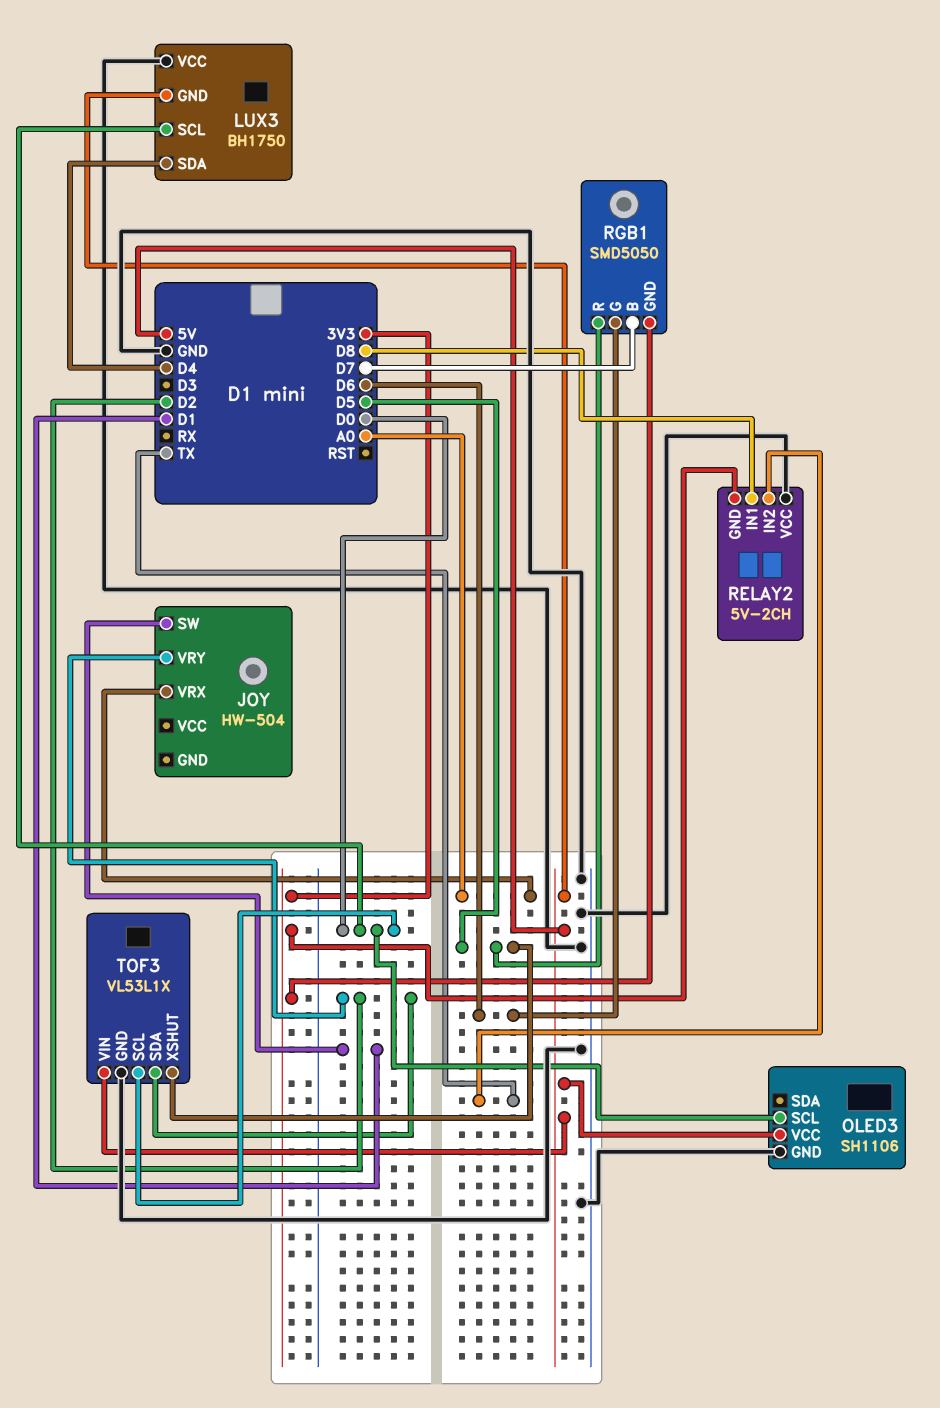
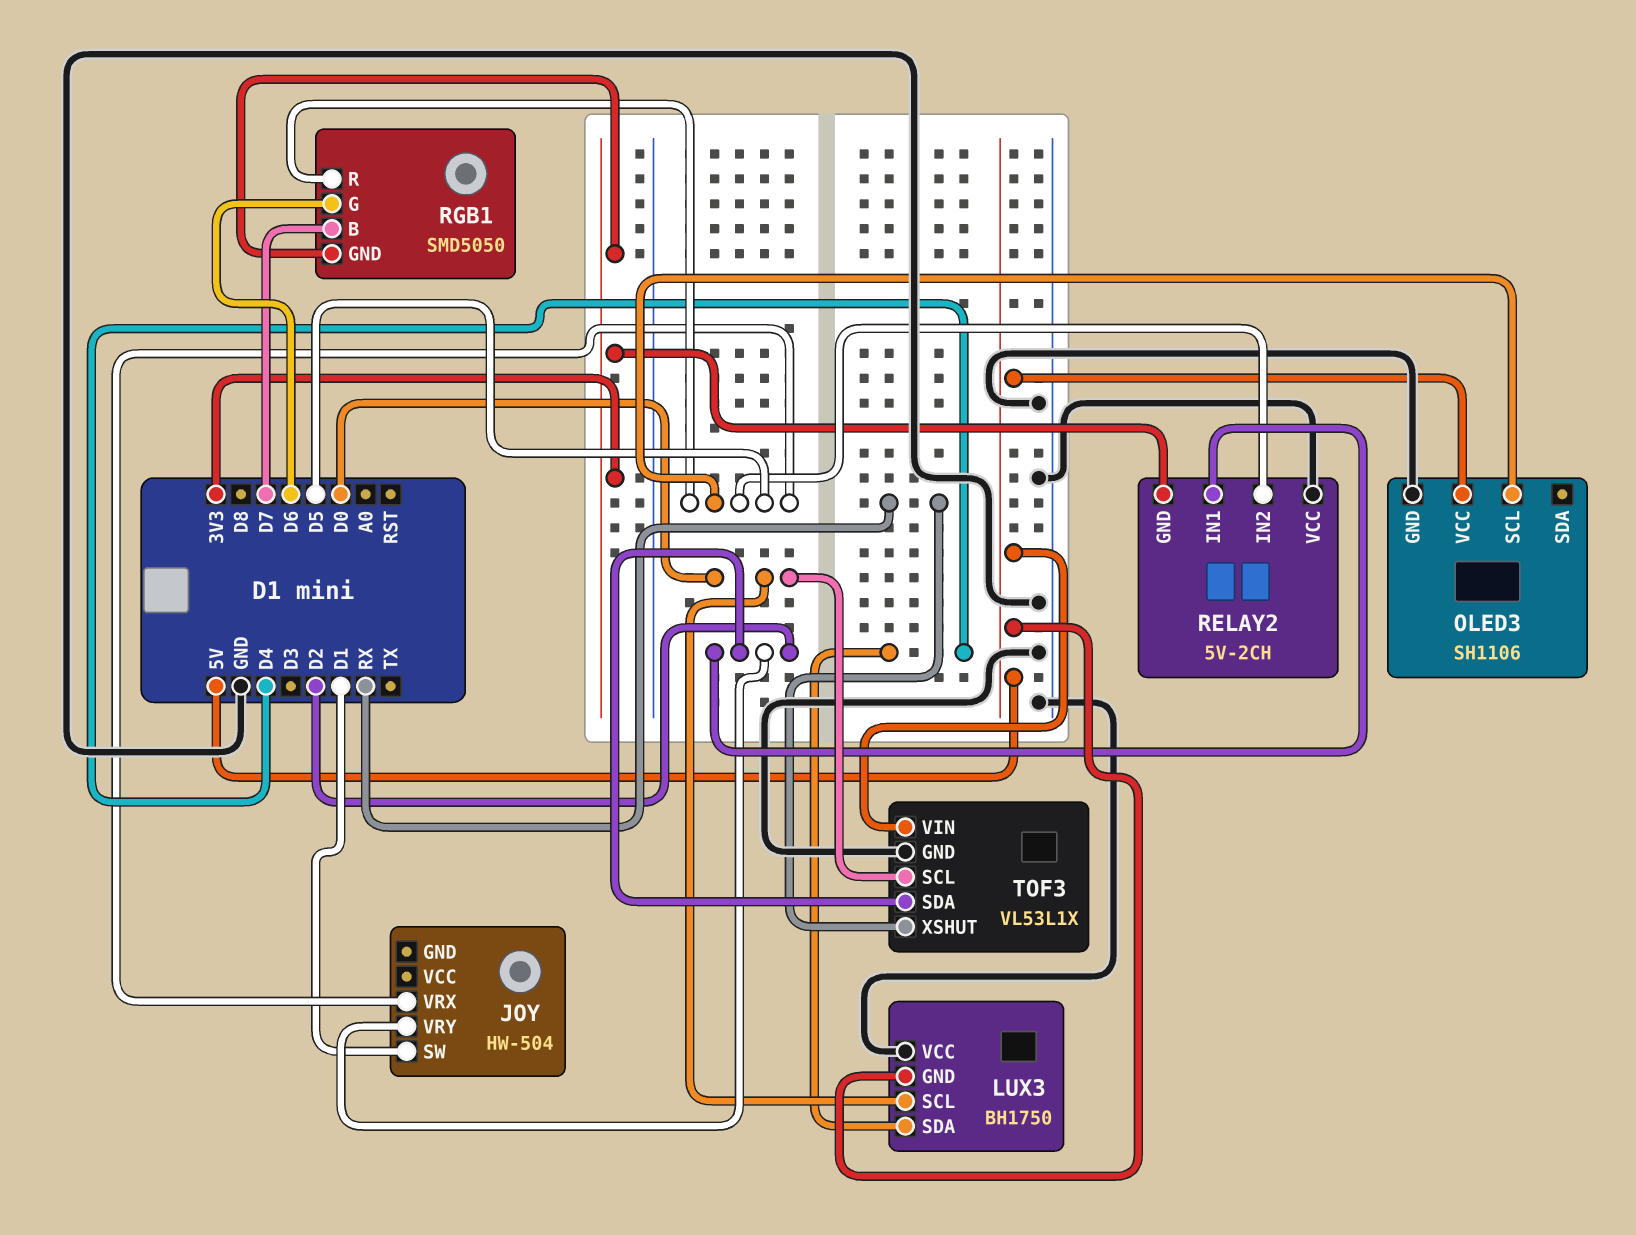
JOY pin VRX: A0 -> D5
OLED3 pin SCL: D0 -> D5
RELAY2 pin IN1: D8 -> D2
RELAY2 pin IN2: TX -> D5
TOF3 pin XSHUT: D5 -> RX

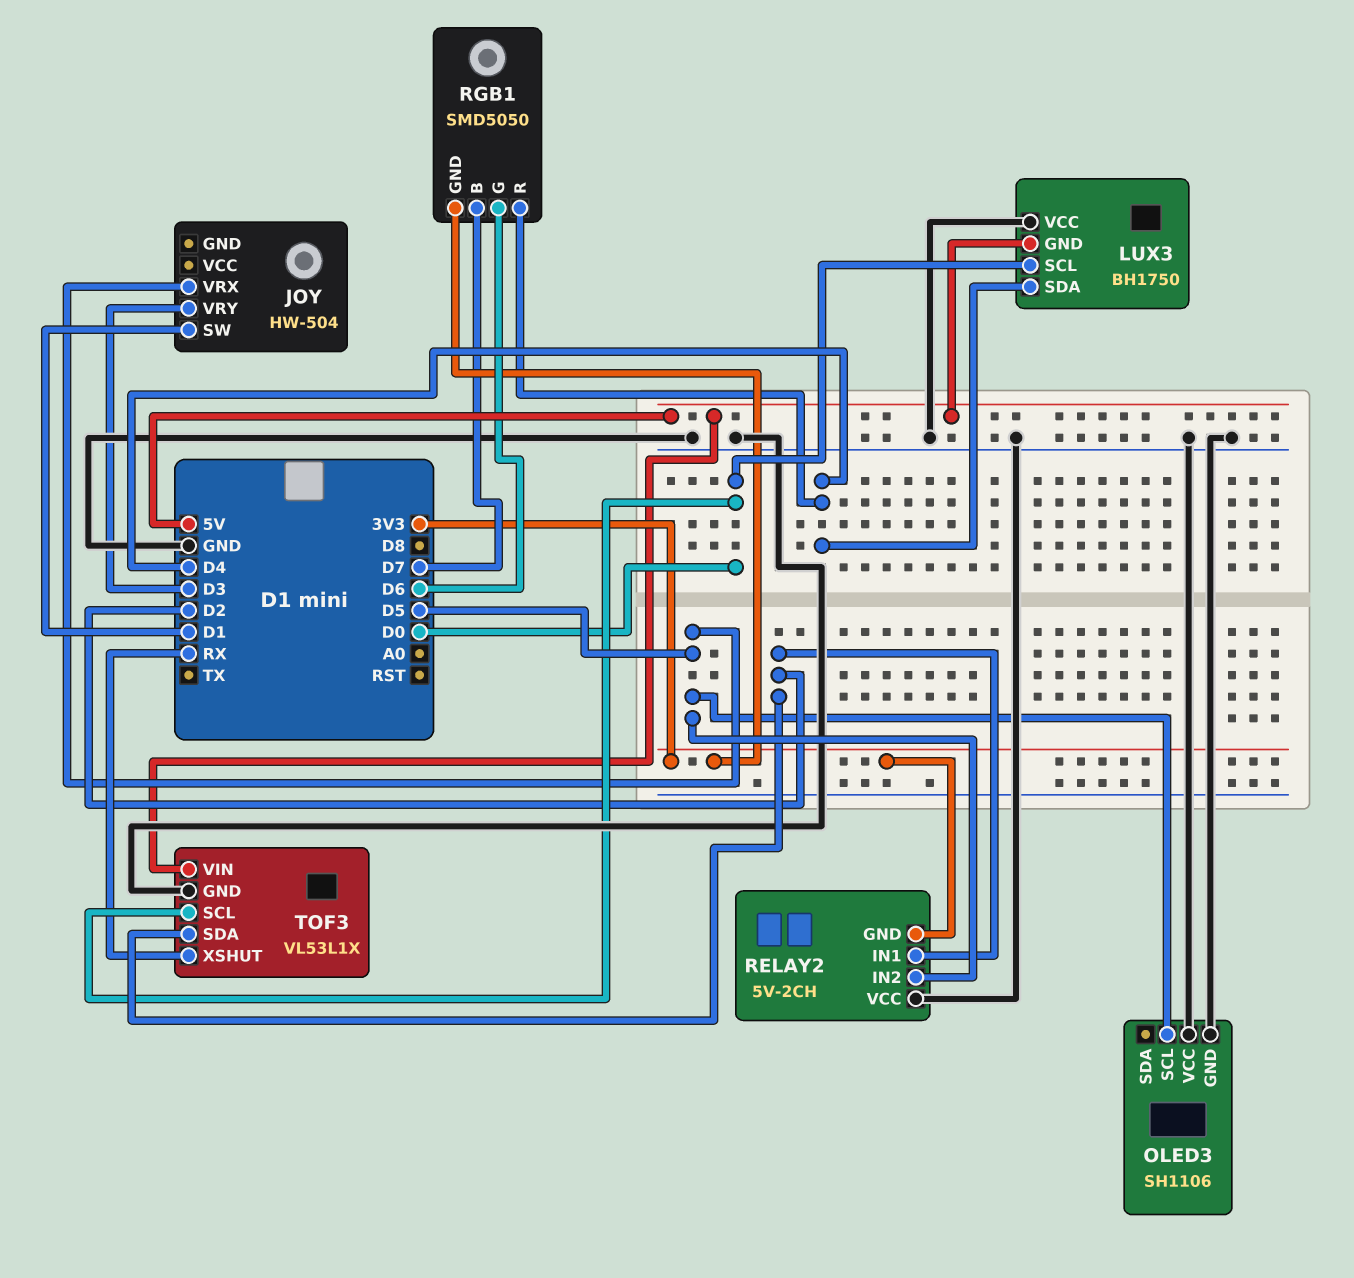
JOY pin VRY: D2 -> D3
OLED3 pin VCC: 5V -> GND
RGB1 pin R: D5 -> D4

